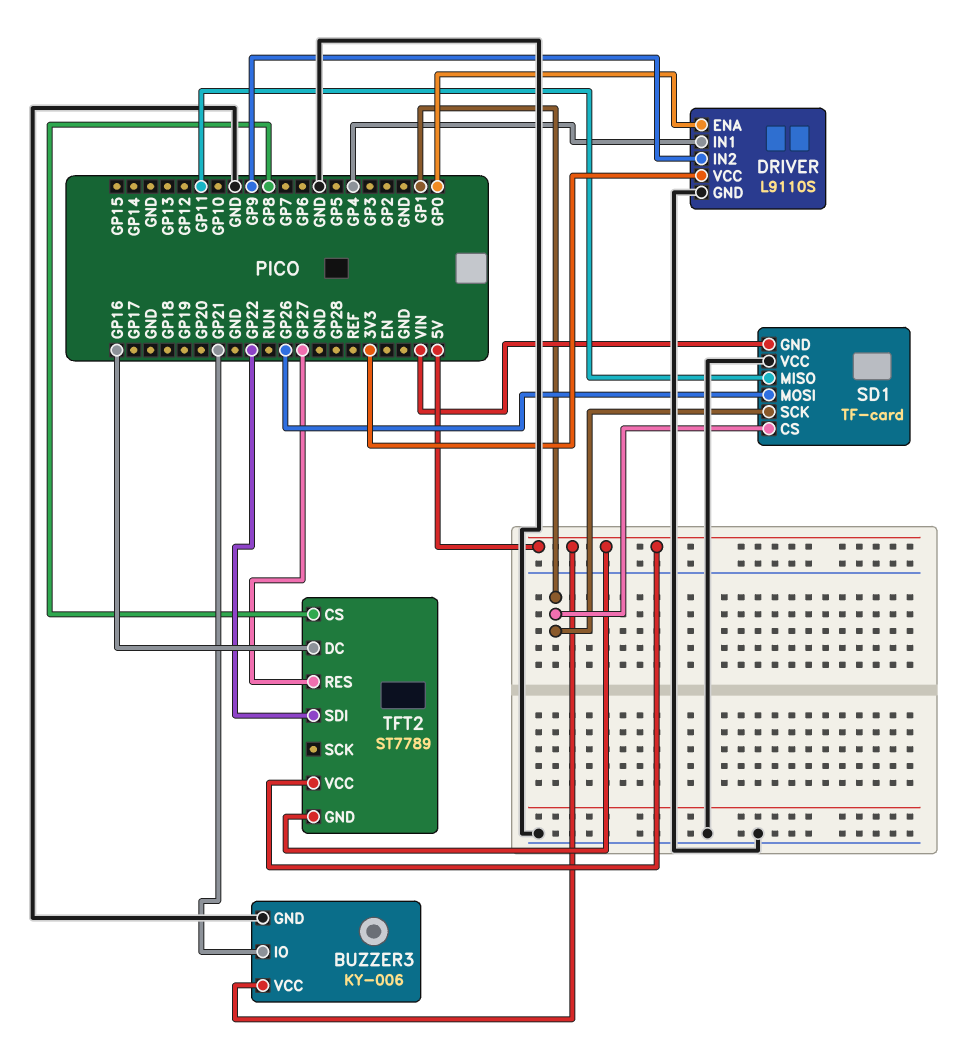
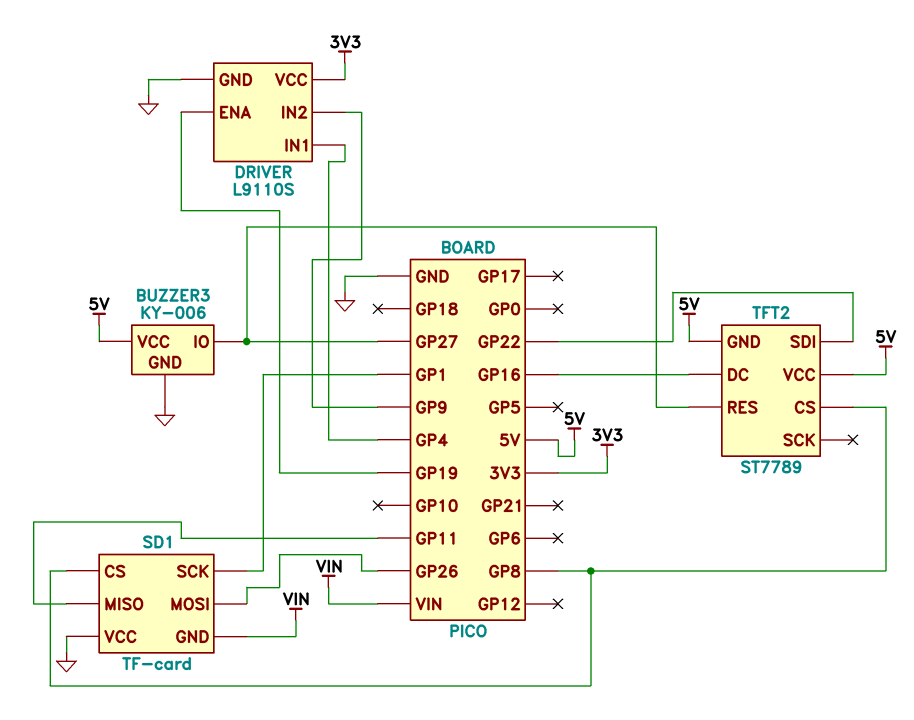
BUZZER3 pin IO: GP21 -> GP27
DRIVER pin ENA: GP0 -> GP19
SD1 pin CS: GP1 -> GP8

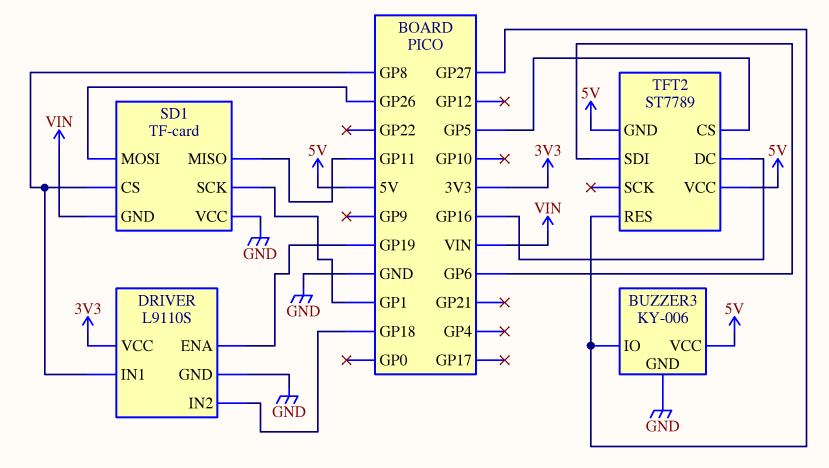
DRIVER pin IN1: GP4 -> GP8
DRIVER pin IN2: GP9 -> GP18
TFT2 pin CS: GP8 -> GP5
TFT2 pin SDI: GP22 -> GP6

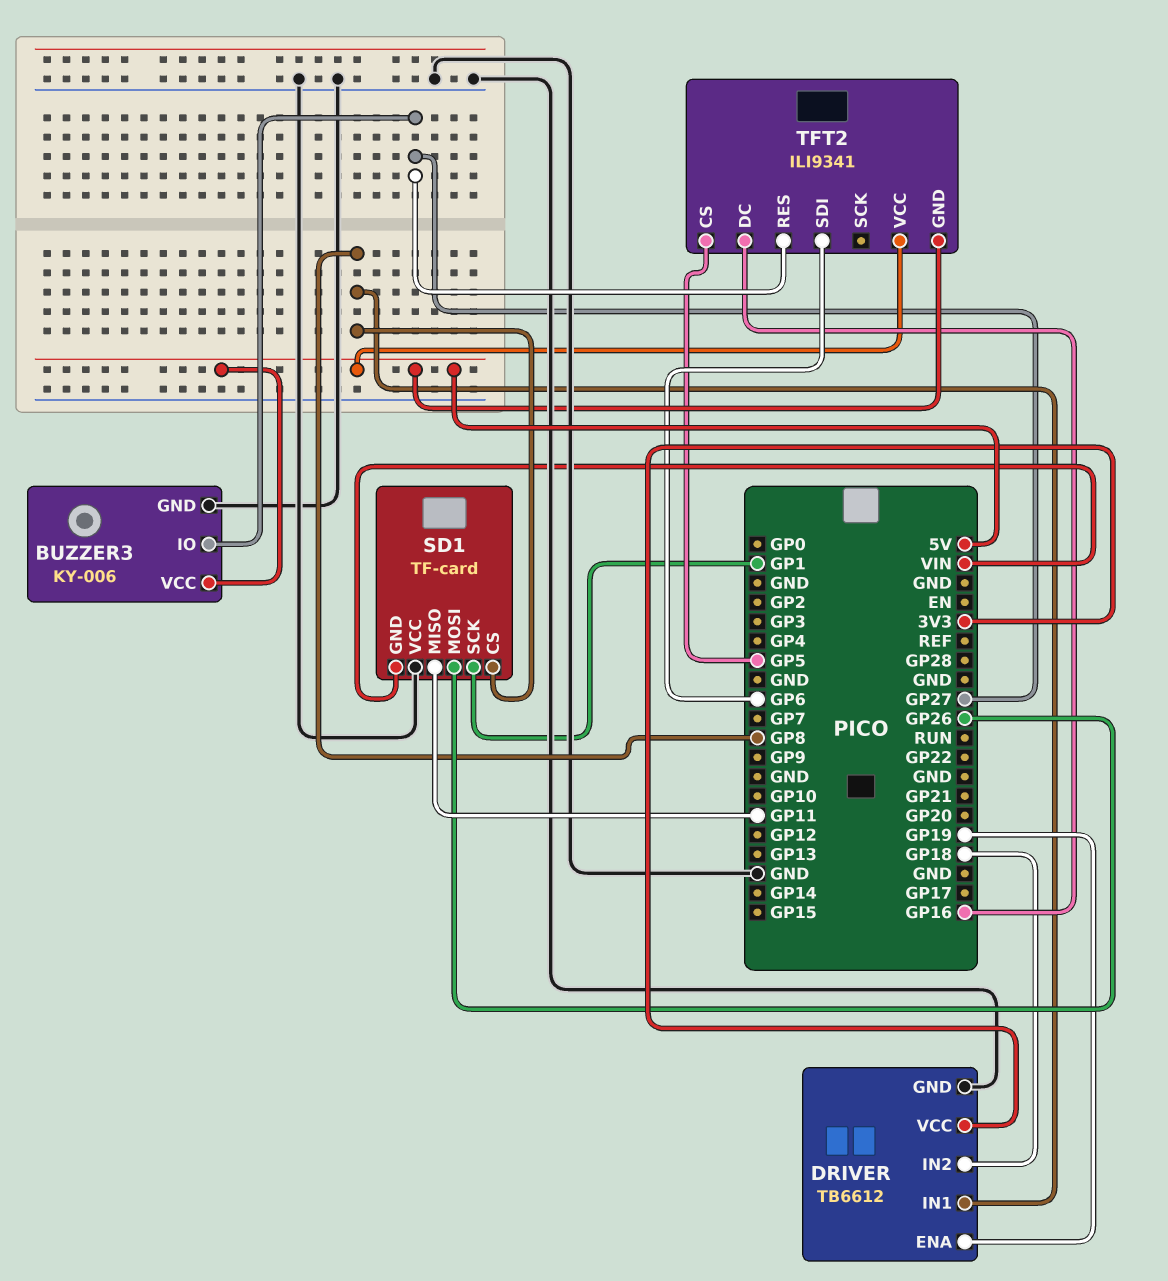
DRIVER: L9110S -> TB6612
TFT2: ST7789 -> ILI9341

